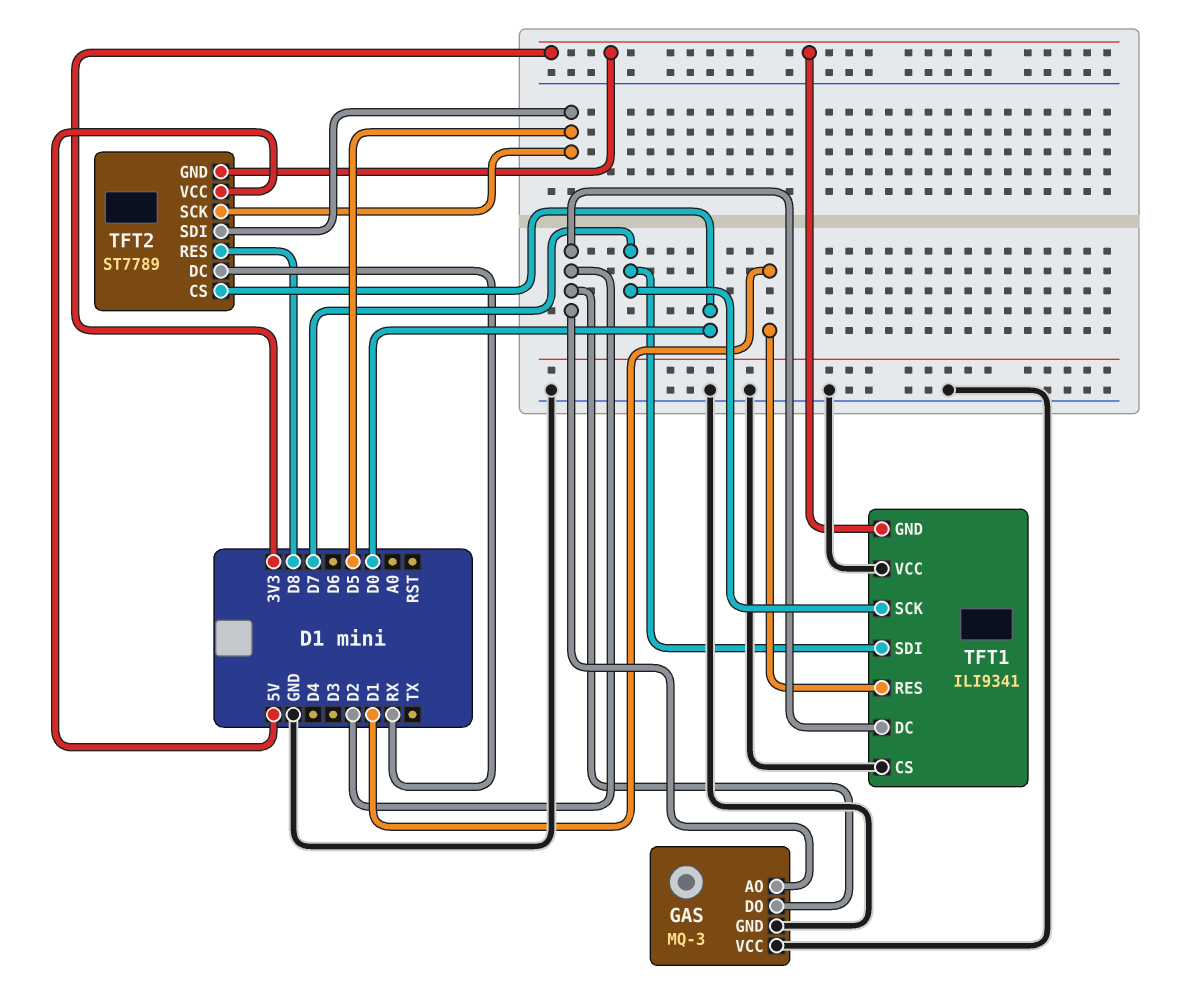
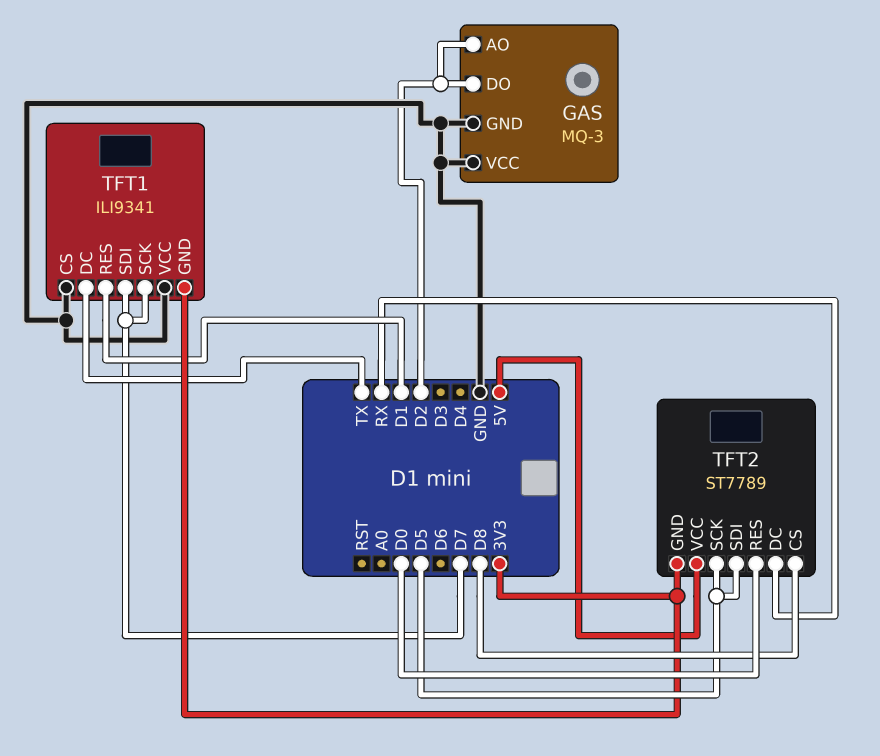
TFT1 pin DC: D2 -> TX
TFT2 pin CS: D0 -> D8
TFT2 pin RES: D8 -> D0

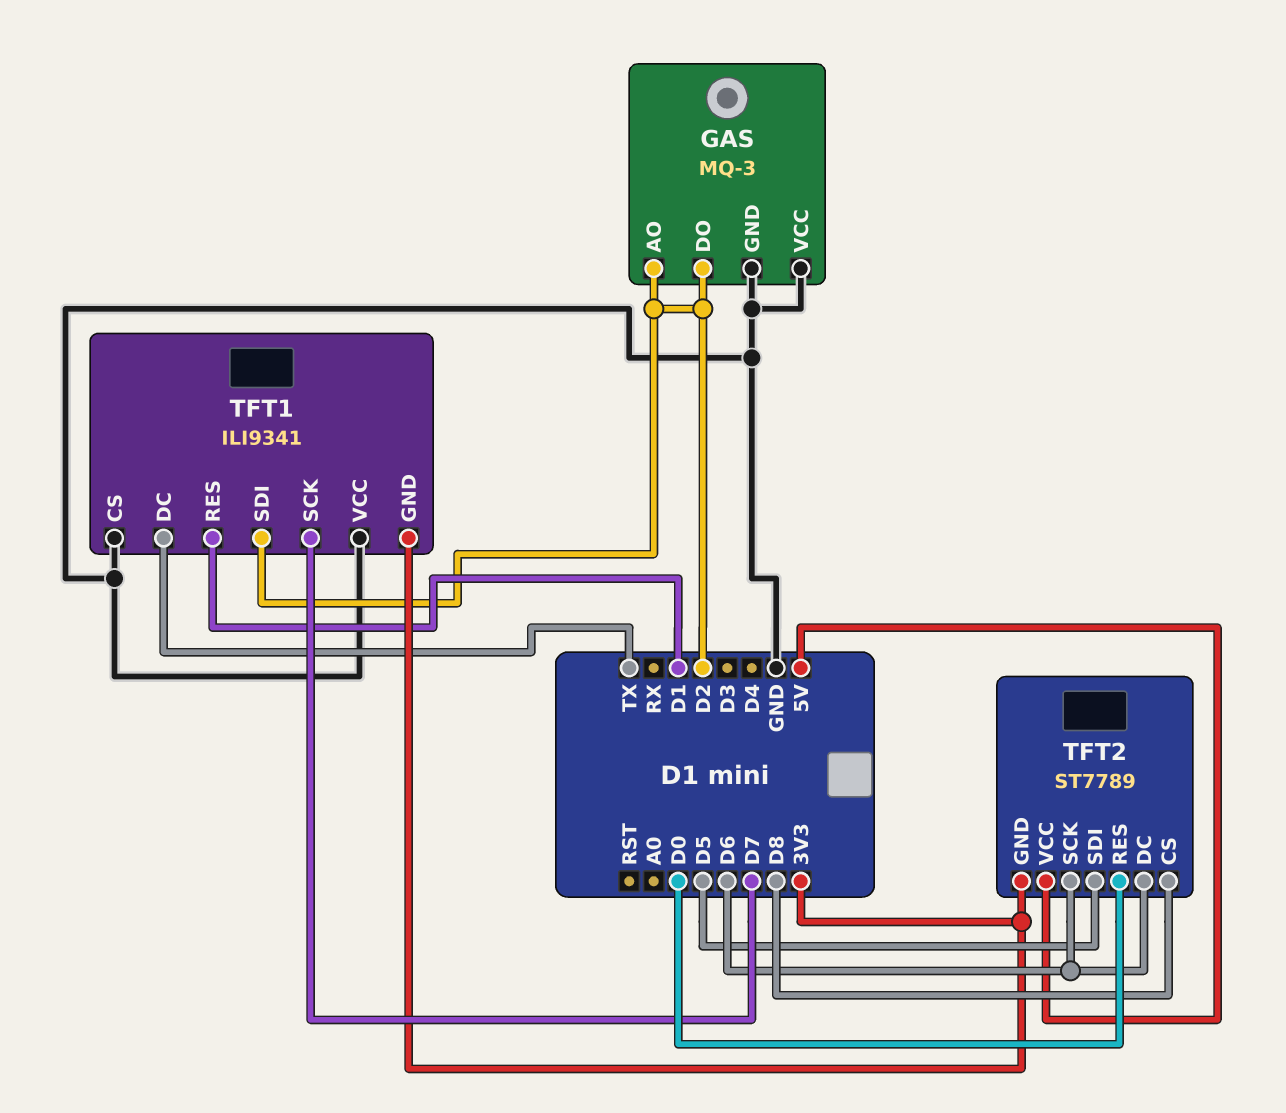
TFT1 pin SDI: D7 -> D2
TFT2 pin DC: RX -> D6
TFT2 pin SCK: D5 -> D6

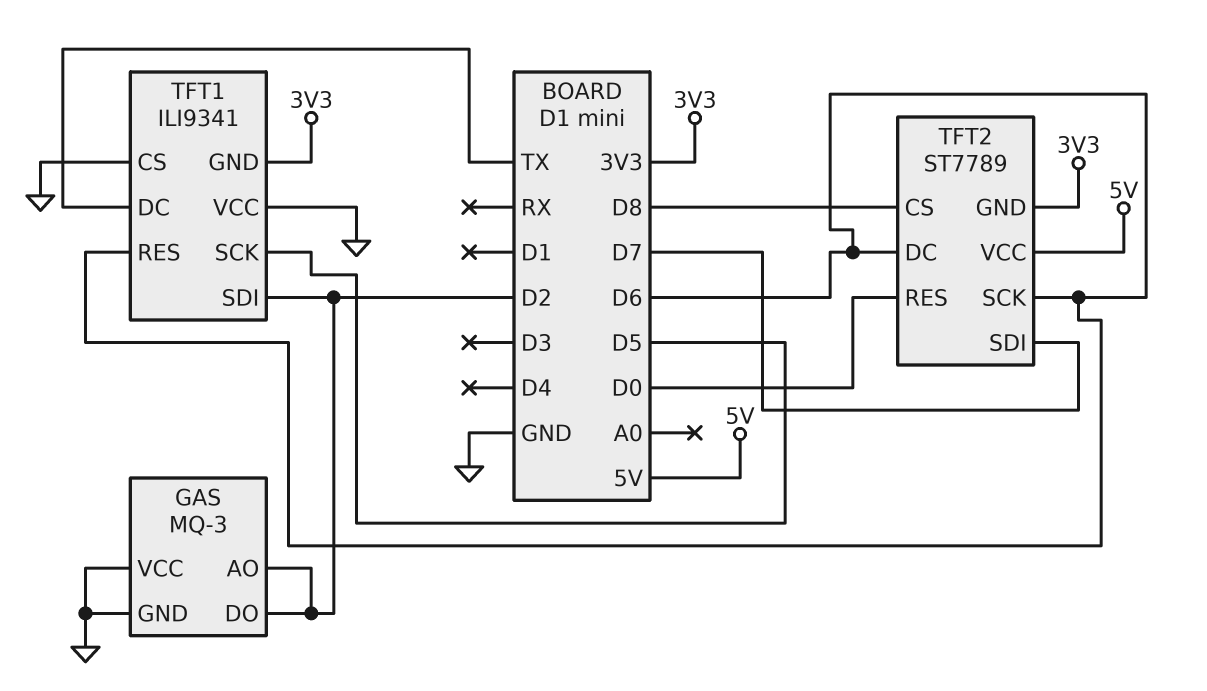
TFT1 pin RES: D1 -> D6
TFT1 pin SCK: D7 -> D5
TFT2 pin SDI: D5 -> D7

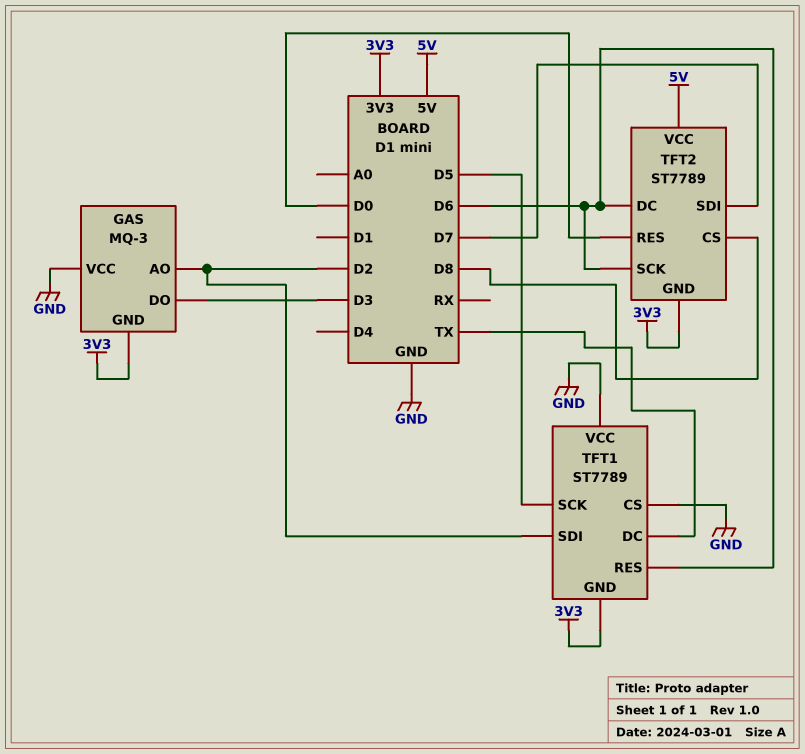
GAS pin DO: D2 -> D3
GAS pin GND: GND -> 3V3
TFT1: ILI9341 -> ST7789

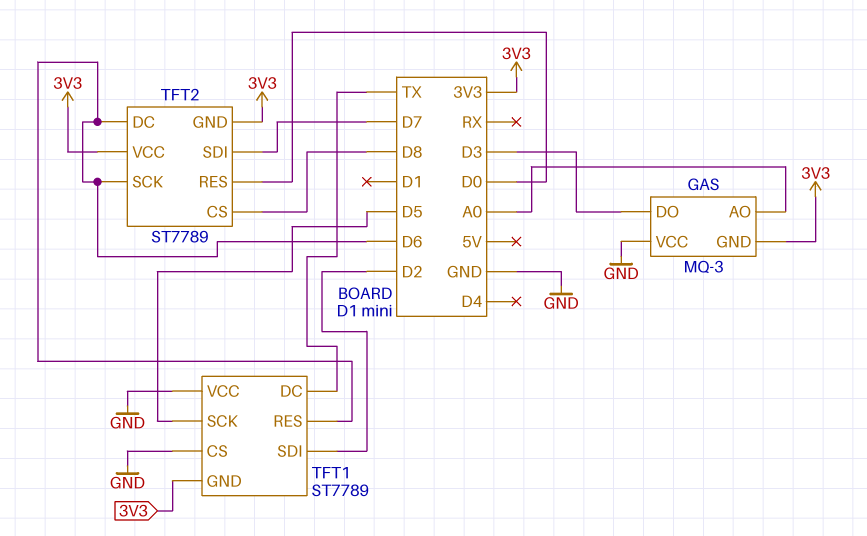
GAS pin AO: D2 -> A0
TFT2 pin VCC: 5V -> 3V3

